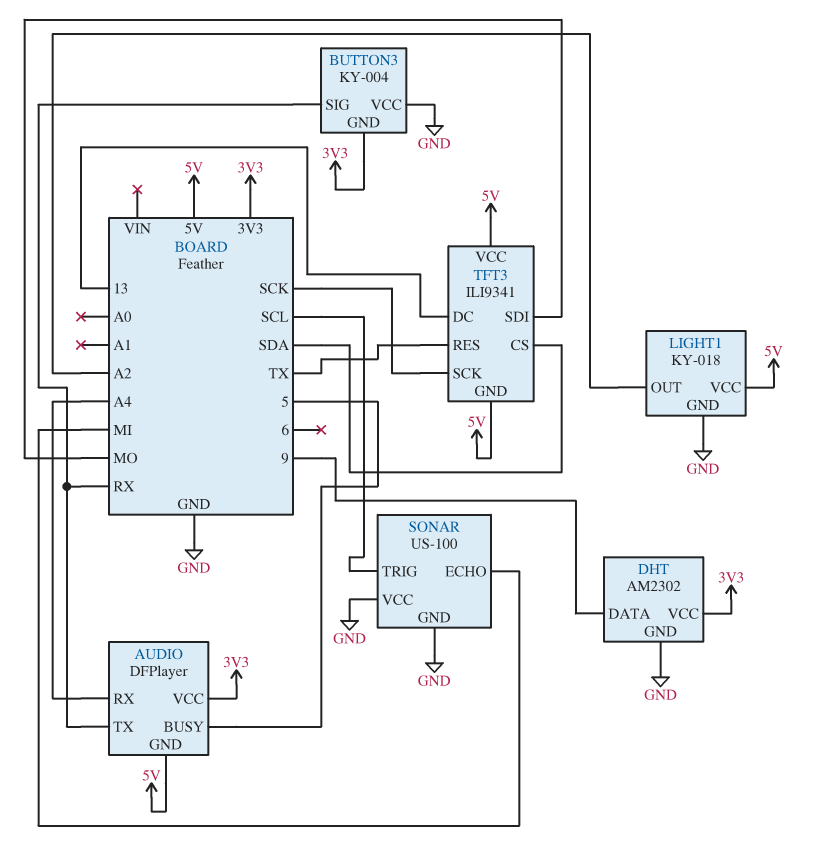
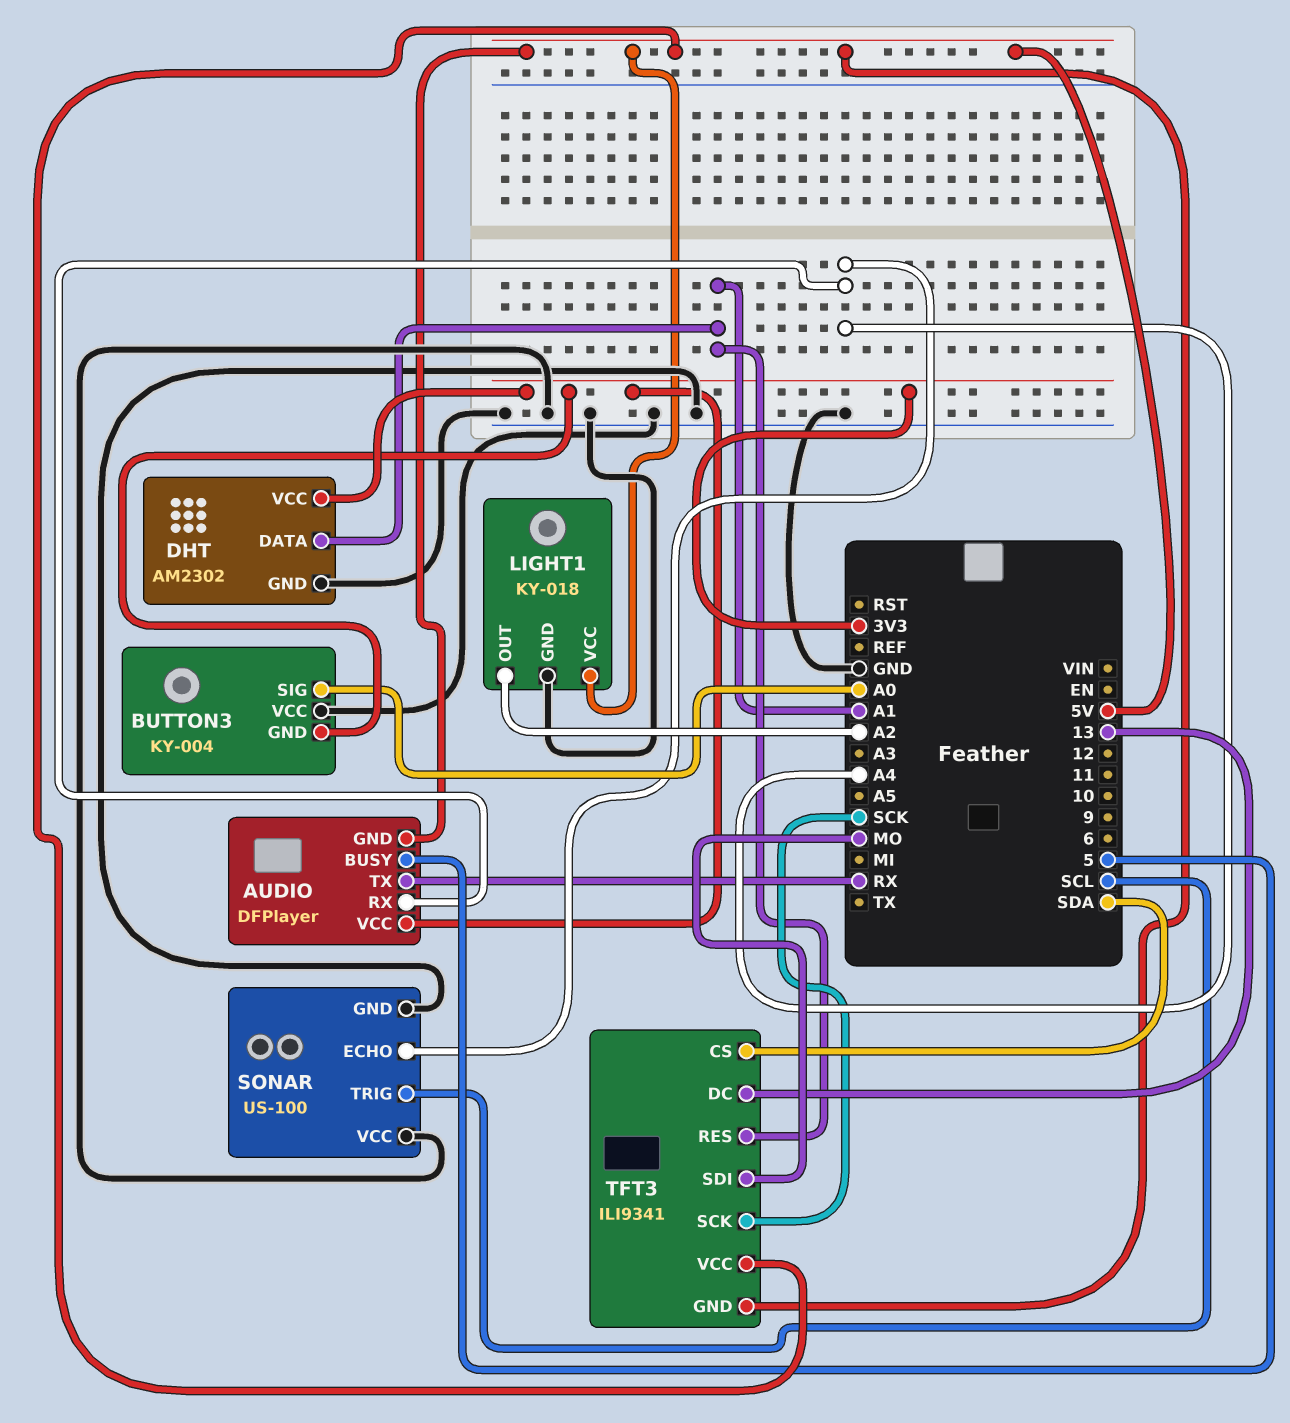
BUTTON3 pin SIG: RX -> A0
DHT pin DATA: 9 -> A1
SONAR pin ECHO: MI -> A4
TFT3 pin RES: TX -> A1

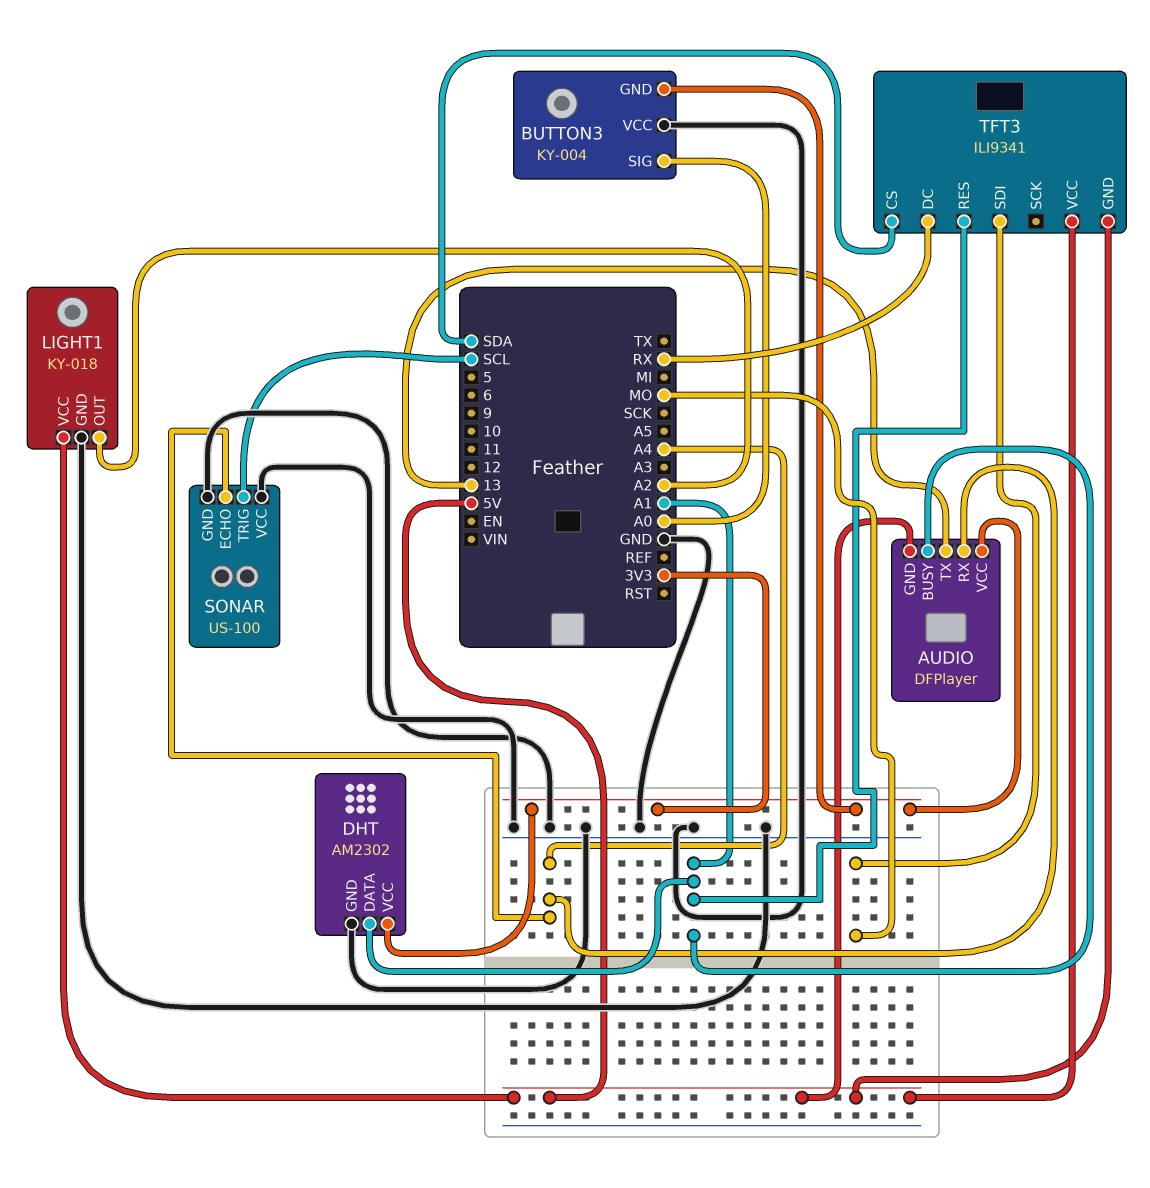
AUDIO pin BUSY: 5 -> A1
AUDIO pin TX: RX -> 13
TFT3 pin DC: 13 -> RX
TFT3 pin SCK: SCK -> none

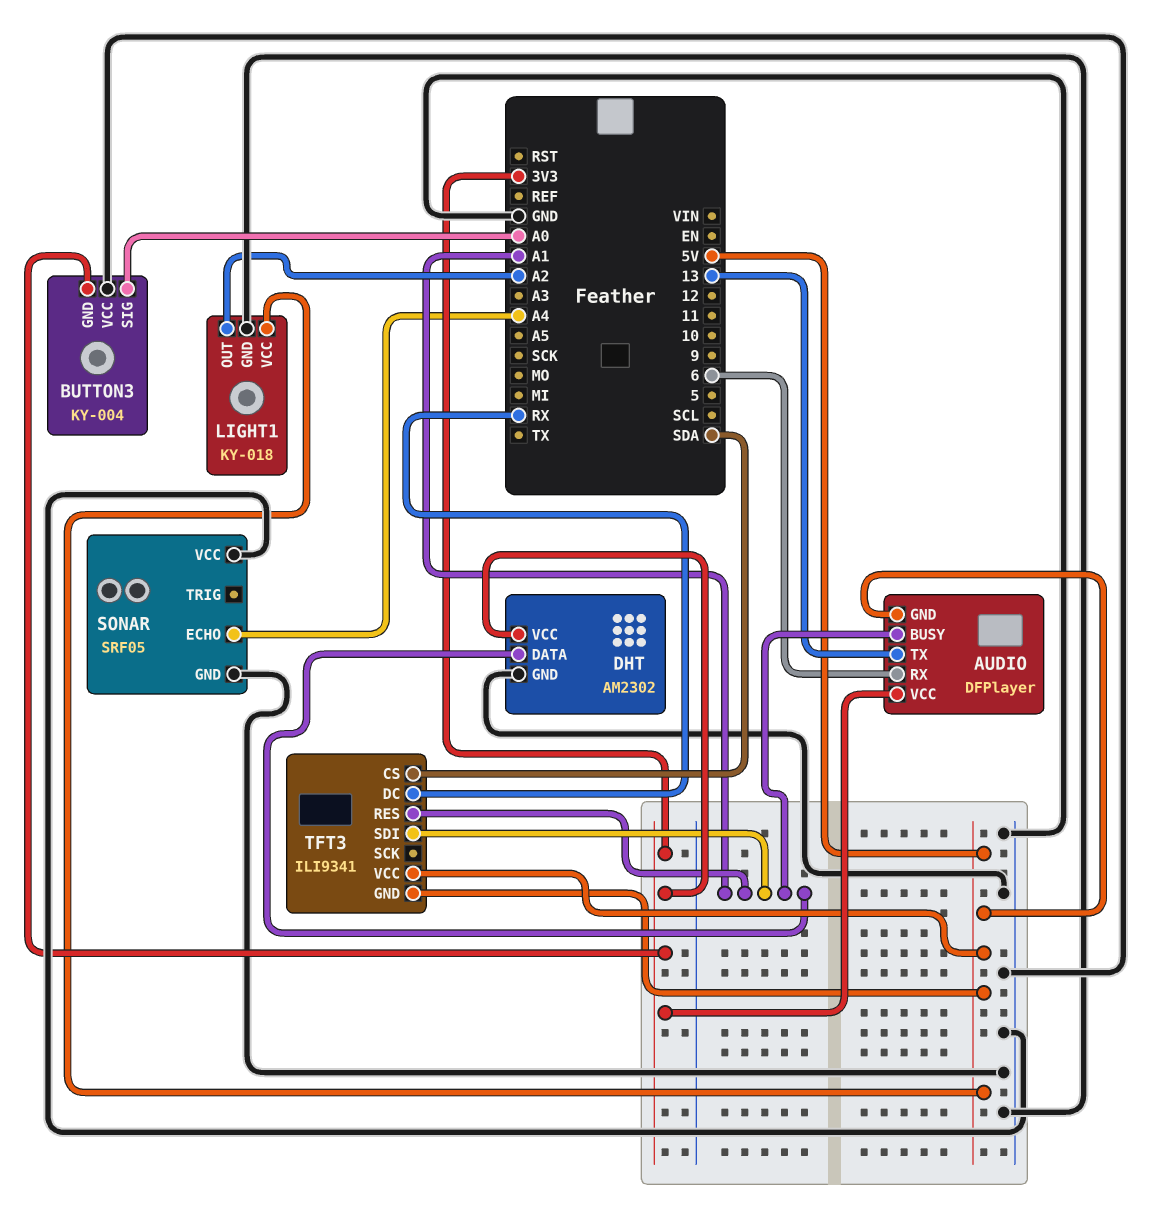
AUDIO pin RX: A4 -> 6
SONAR: US-100 -> SRF05
SONAR pin TRIG: SCL -> none
TFT3 pin SDI: MO -> A1

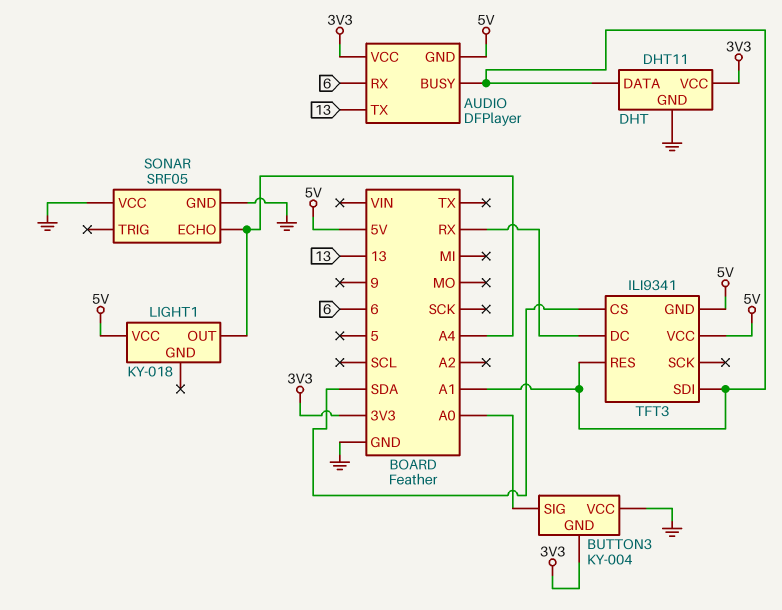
DHT: AM2302 -> DHT11
LIGHT1 pin GND: GND -> none
LIGHT1 pin OUT: A2 -> A4

